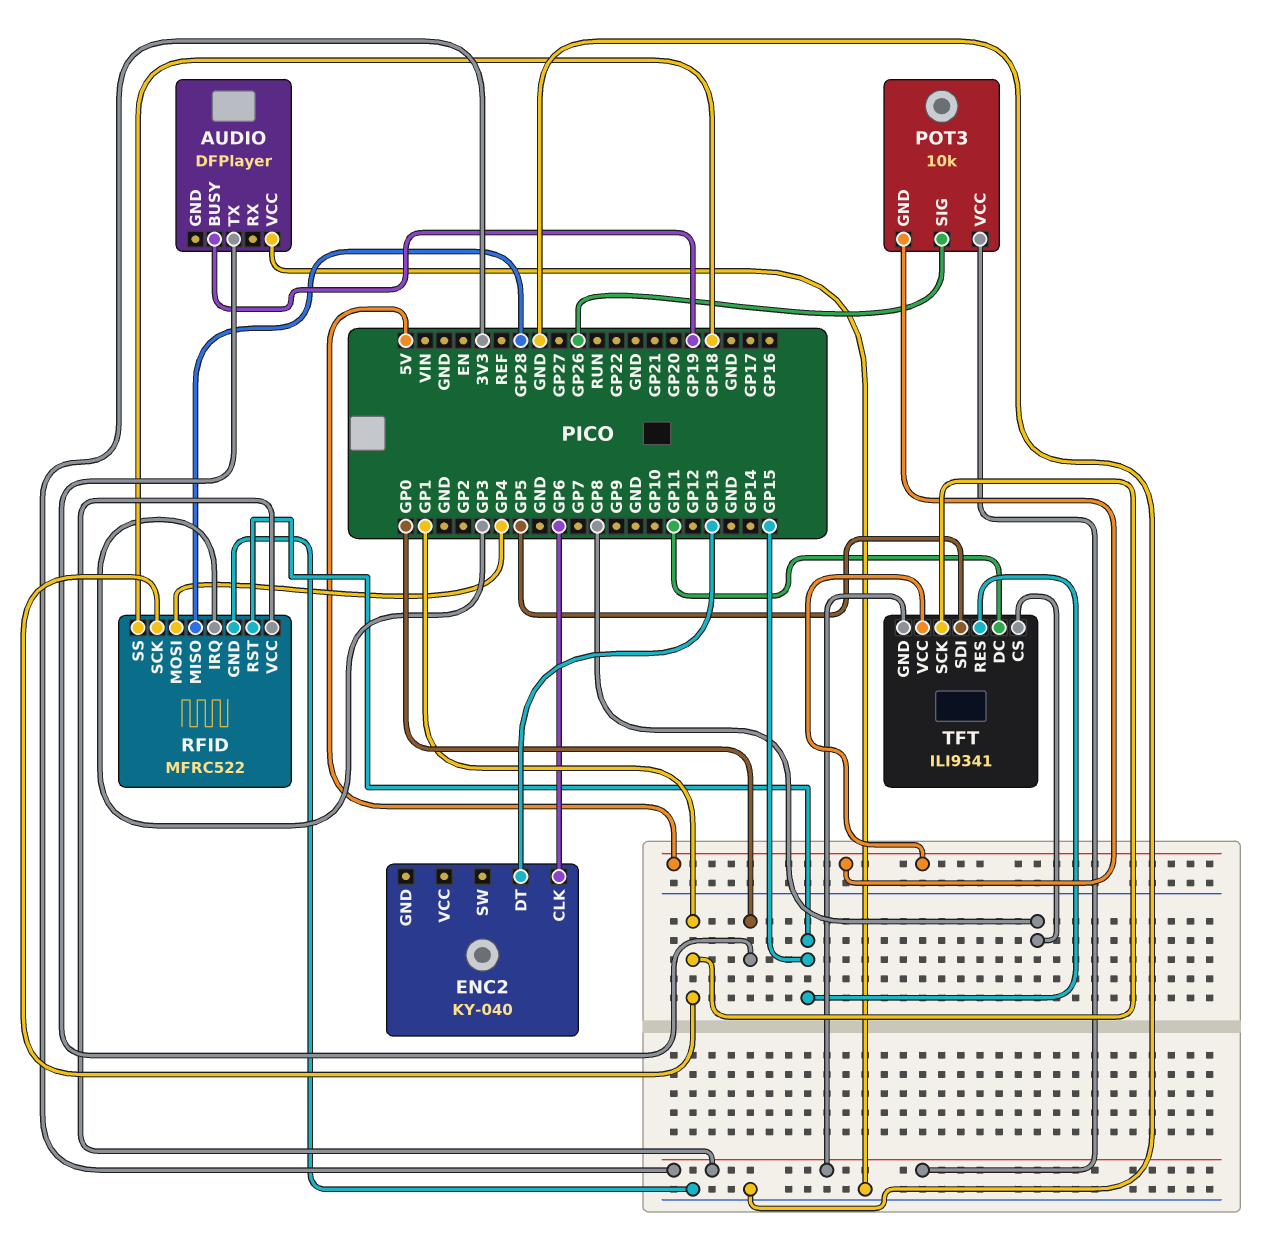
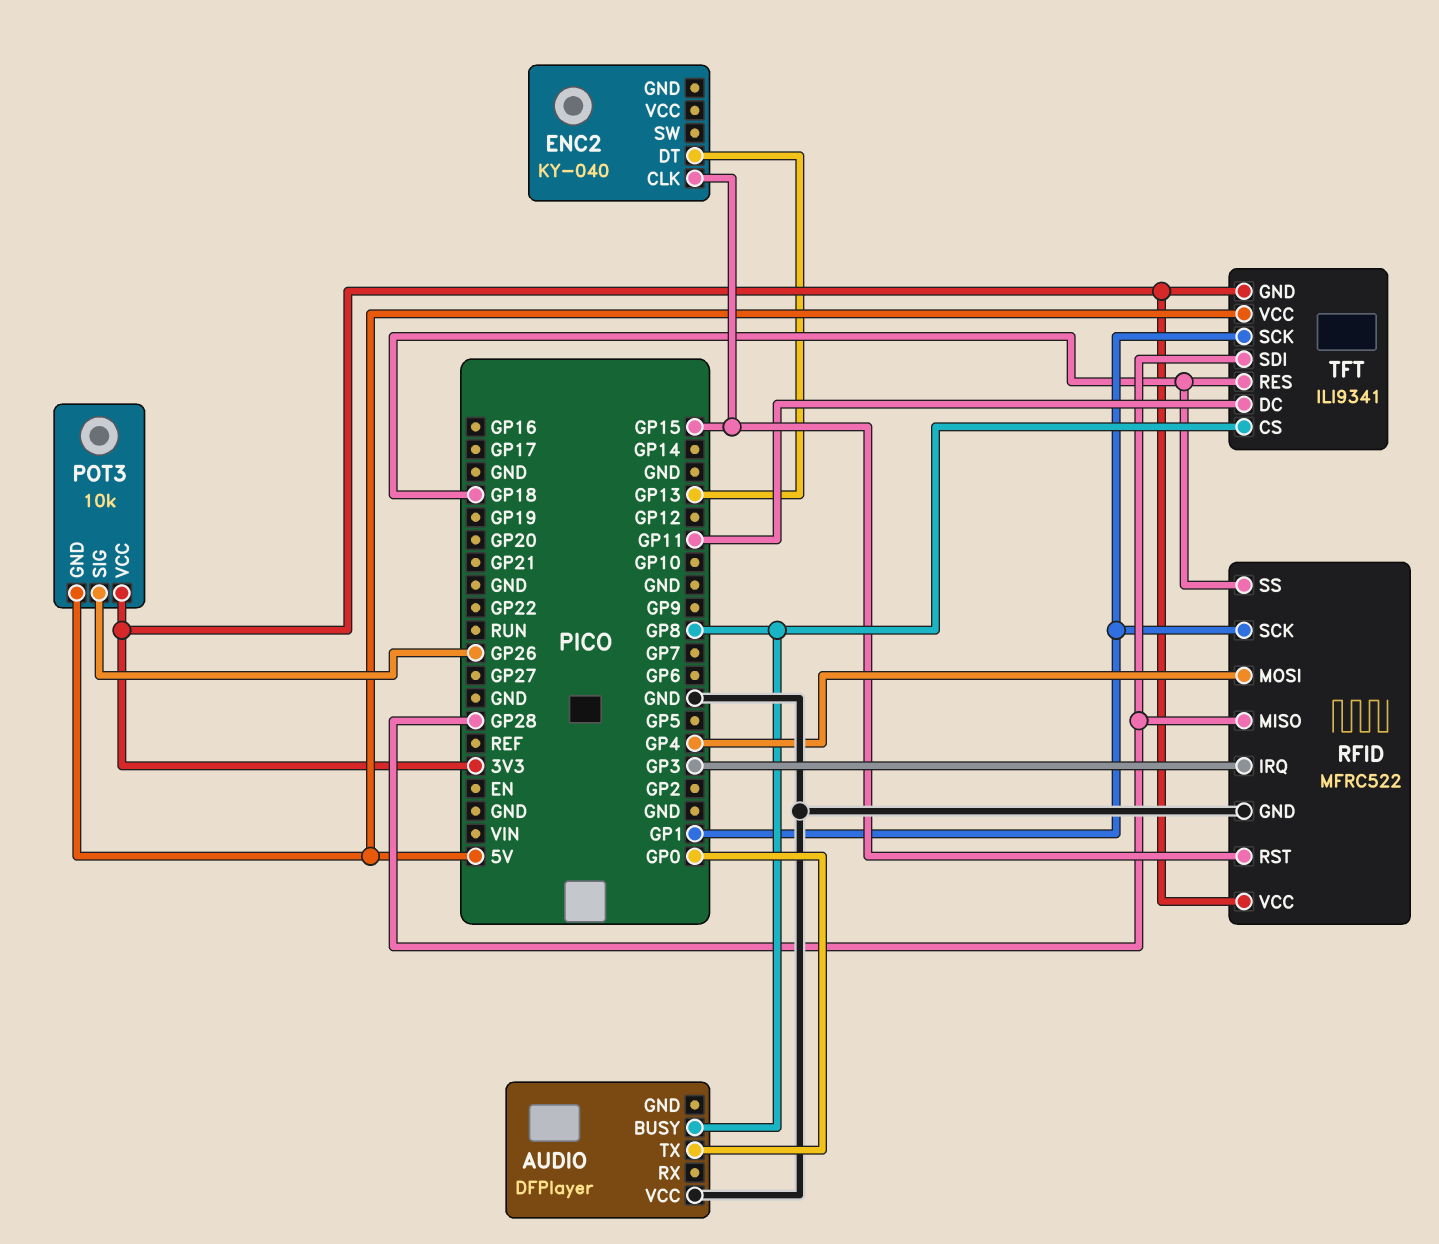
AUDIO pin BUSY: GP19 -> GP8
ENC2 pin CLK: GP6 -> GP15
TFT pin RES: GP15 -> GP18
TFT pin SDI: GP5 -> GP28

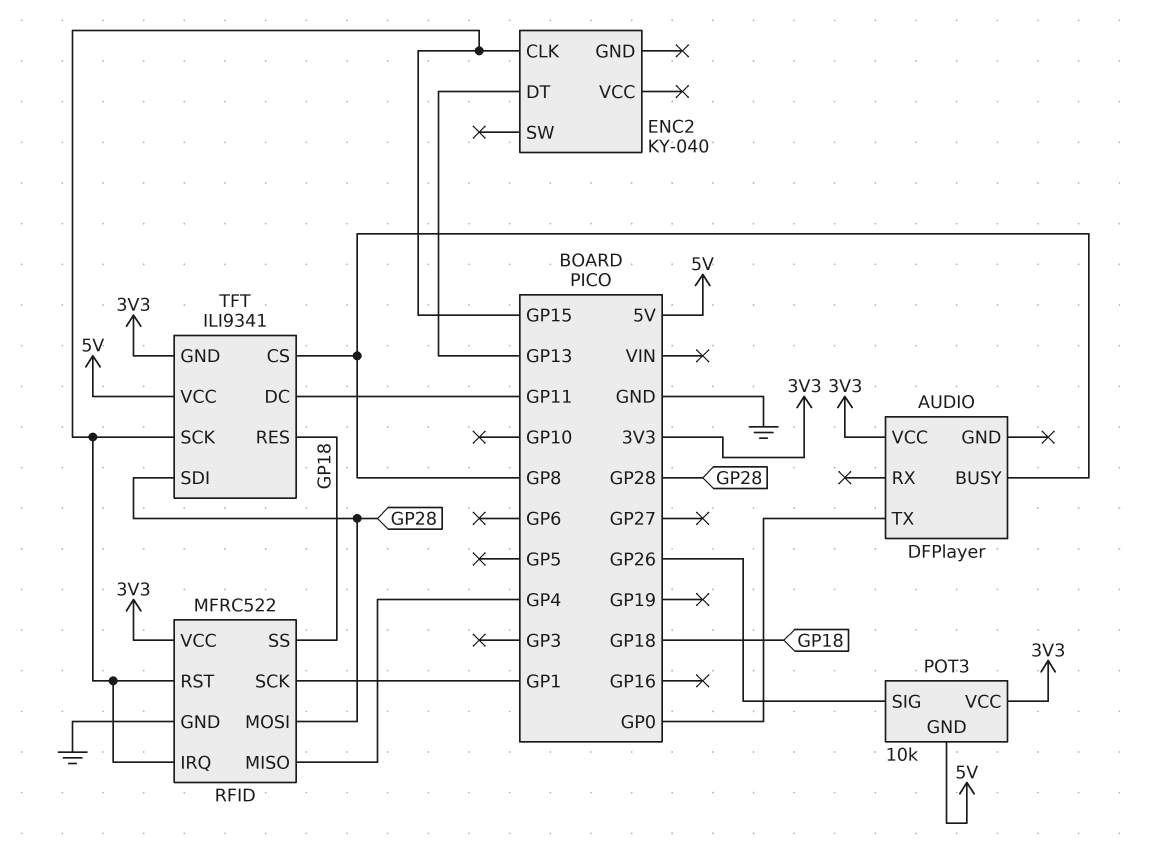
AUDIO pin VCC: GND -> 3V3
RFID pin IRQ: GP3 -> GP15
RFID pin MISO: GP28 -> GP4
RFID pin MOSI: GP4 -> GP28
TFT pin SCK: GP1 -> GP15

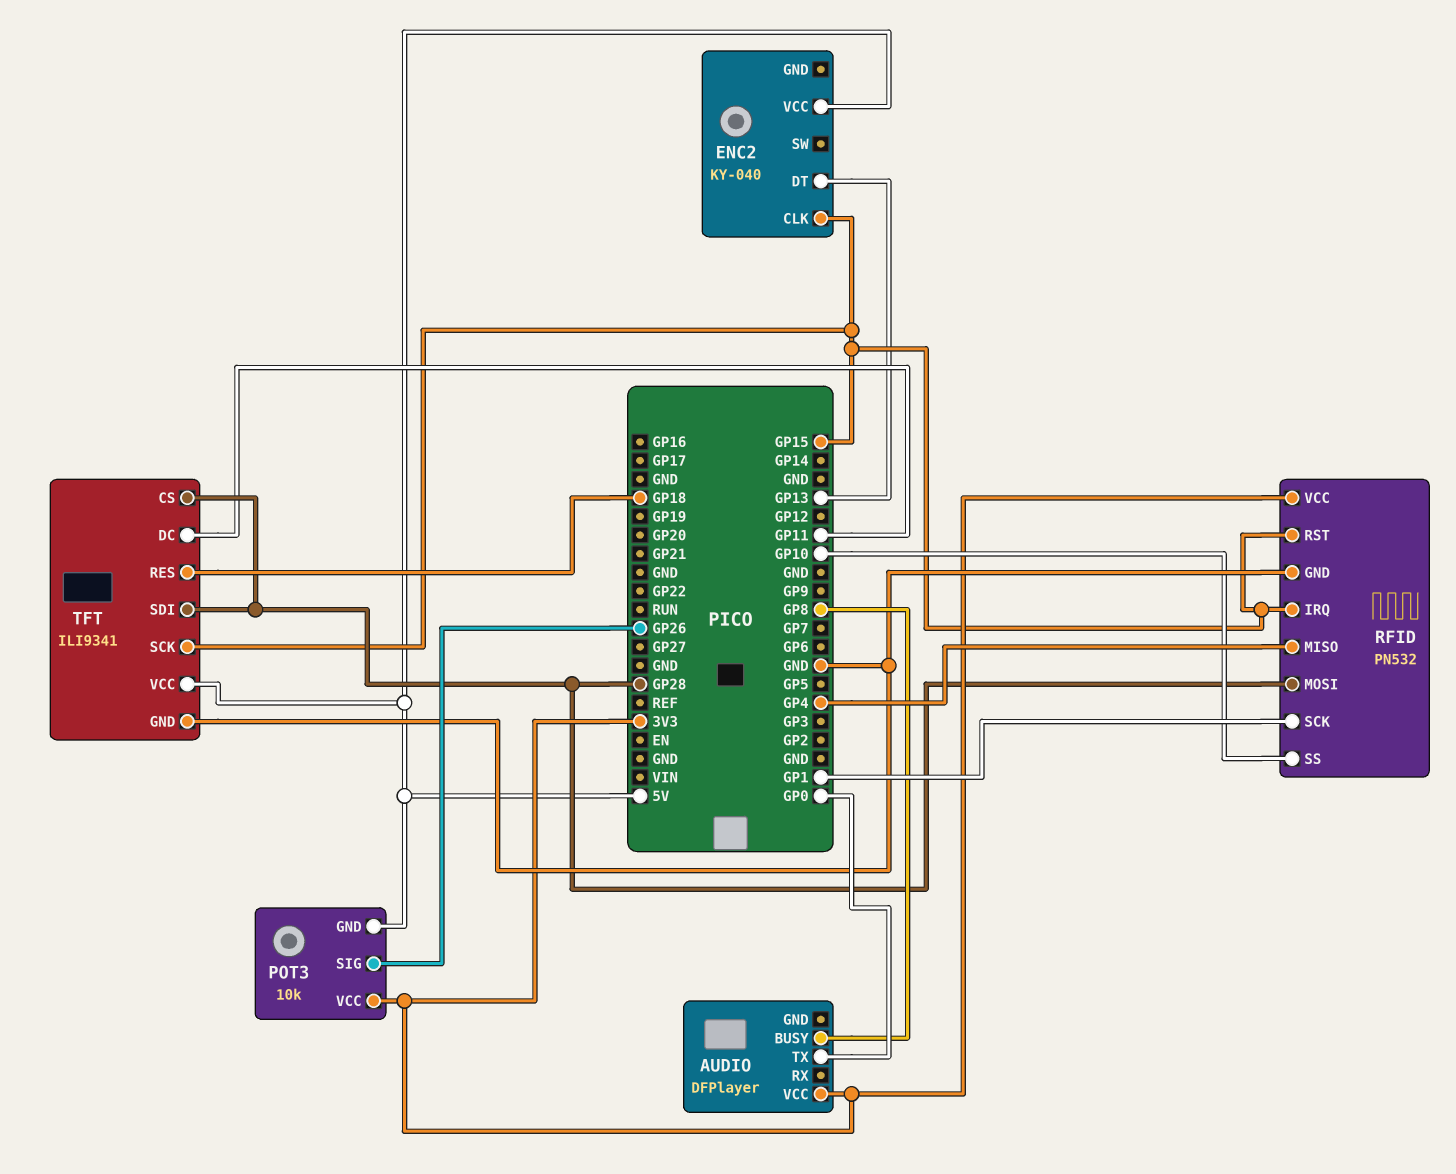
ENC2 pin VCC: none -> 5V
RFID: MFRC522 -> PN532
RFID pin SS: GP18 -> GP10
TFT pin CS: GP8 -> GP28
TFT pin GND: 3V3 -> GND

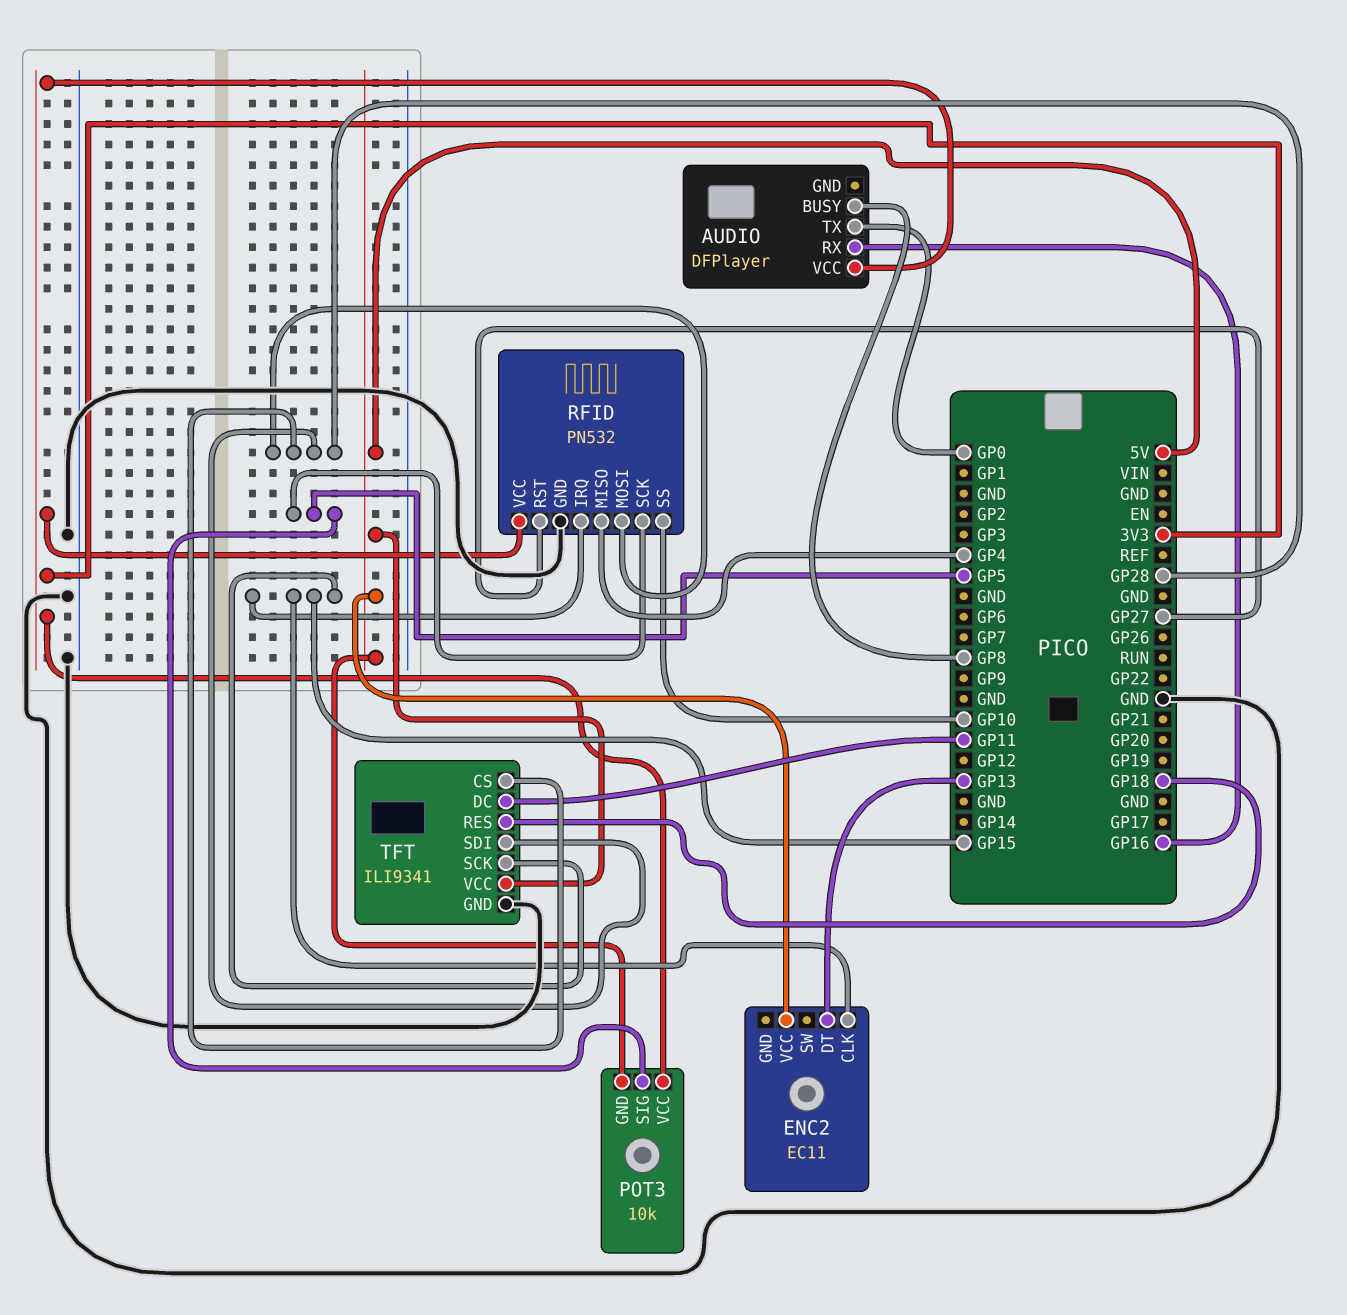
AUDIO pin RX: none -> GP16
ENC2: KY-040 -> EC11
POT3 pin SIG: GP26 -> GP5
RFID pin RST: GP15 -> GP27
RFID pin SCK: GP1 -> GP5

